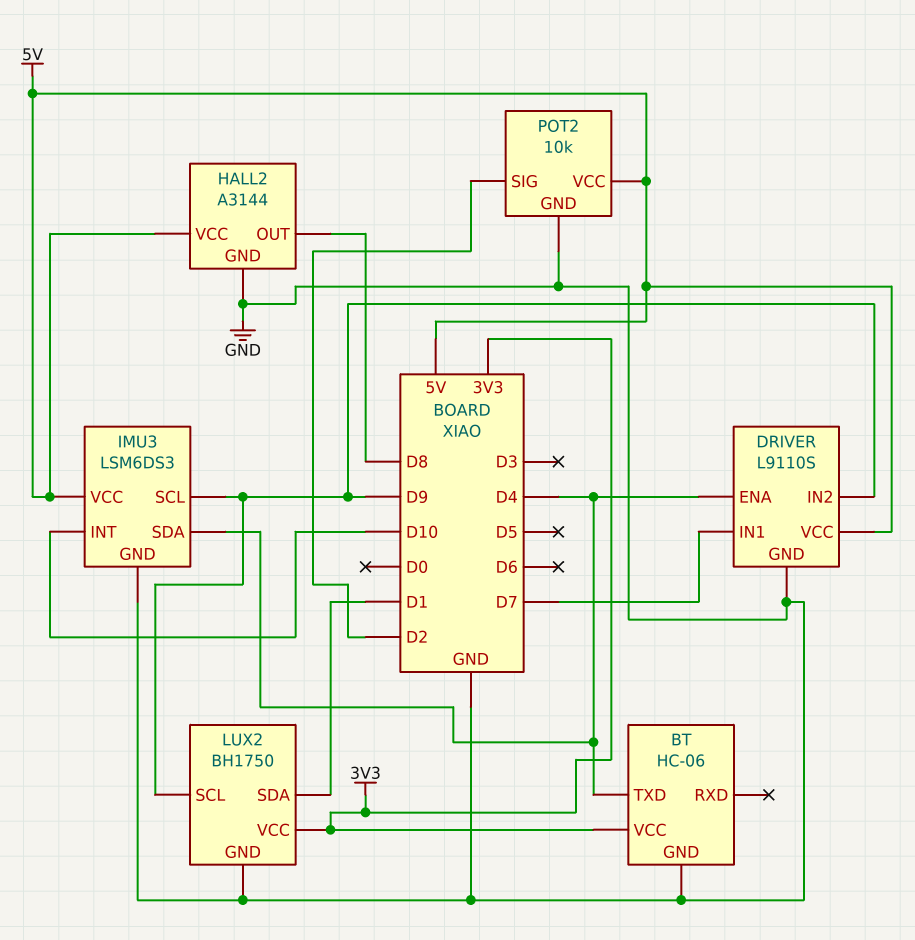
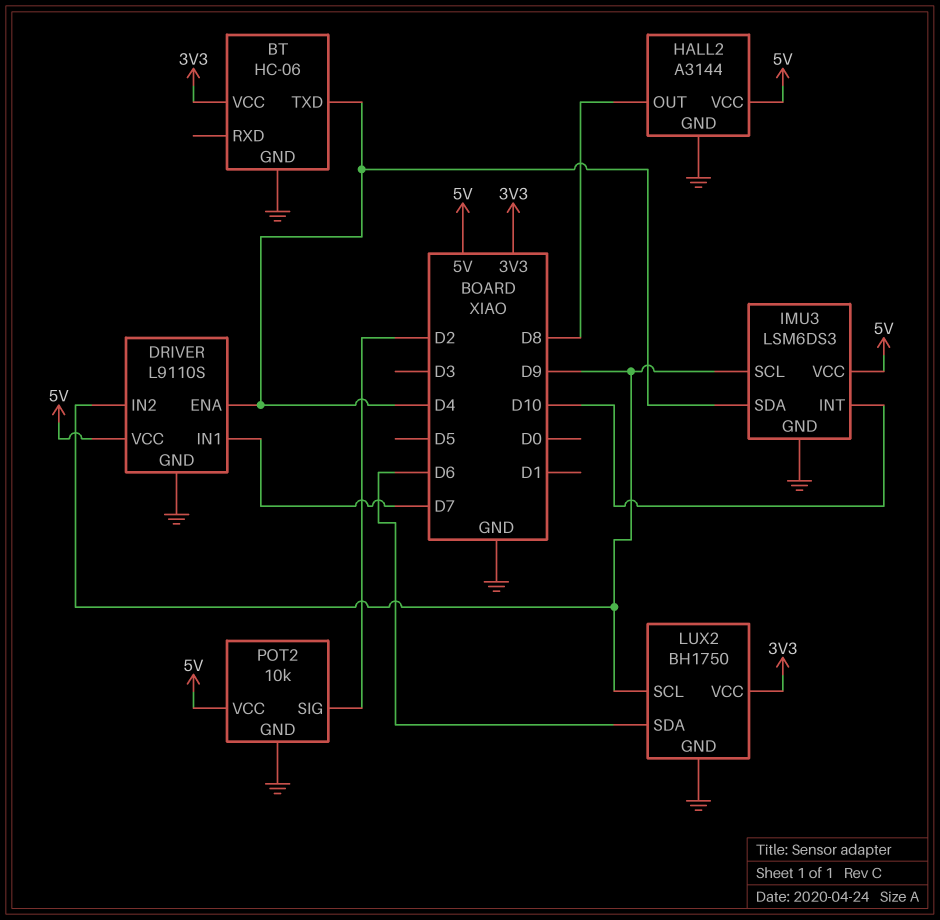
LUX2 pin SDA: D1 -> D6

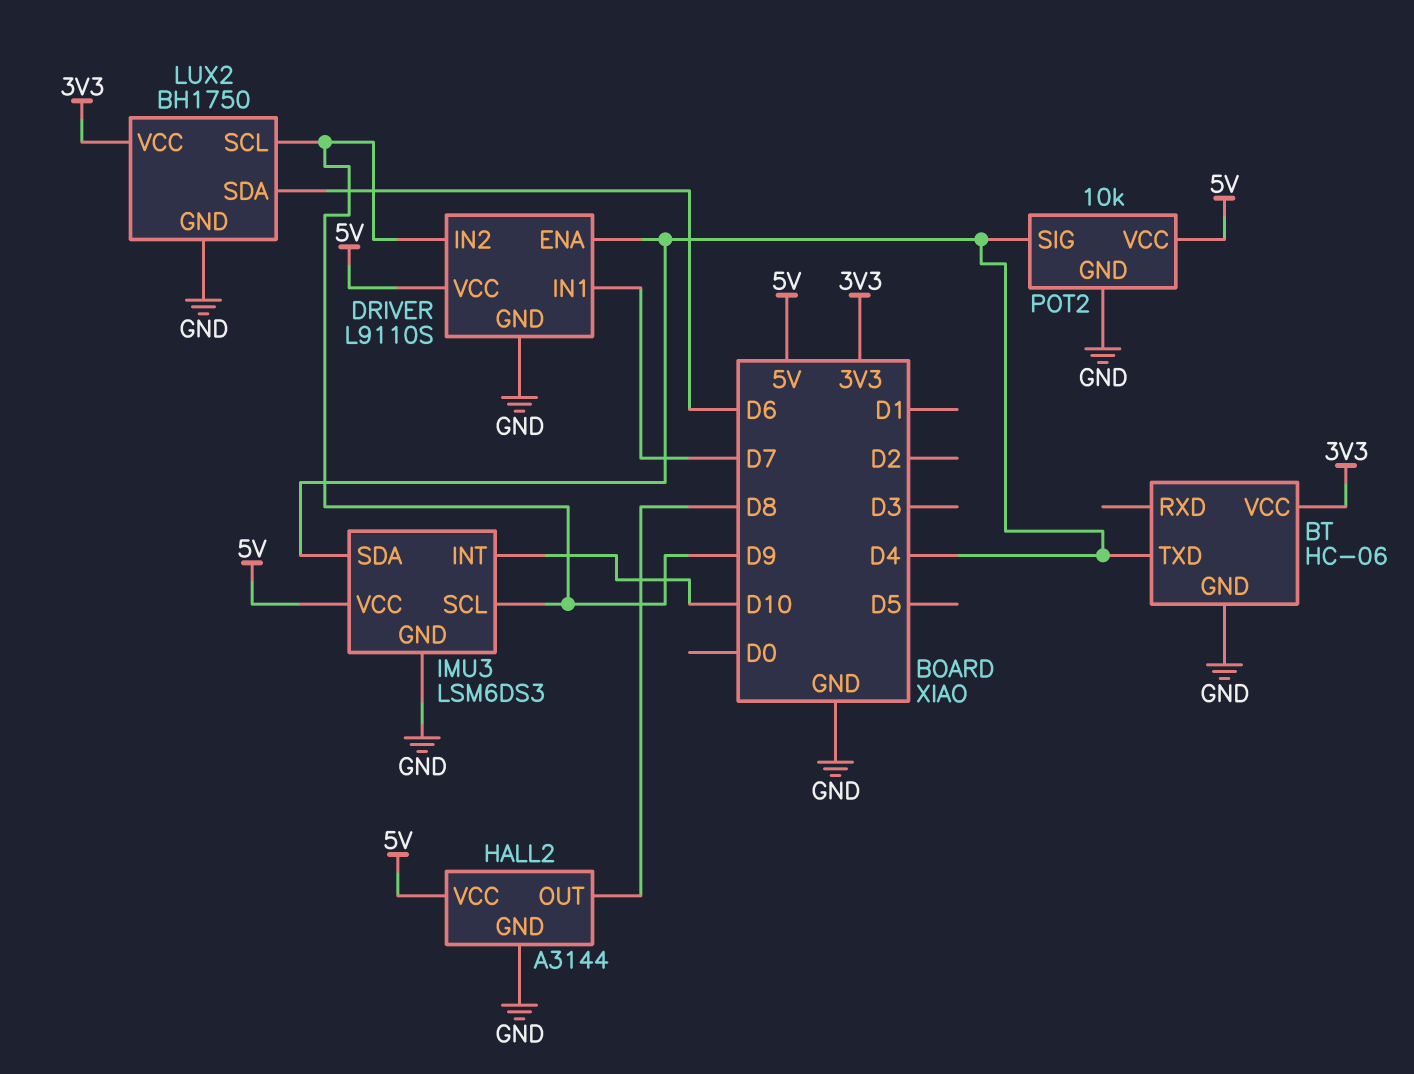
POT2 pin SIG: D2 -> D4

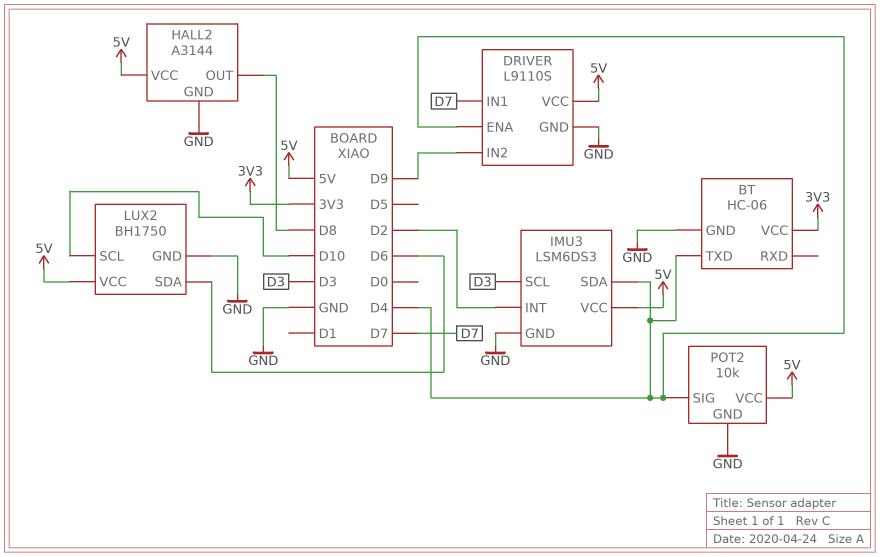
IMU3 pin INT: D10 -> D2
IMU3 pin SCL: D9 -> D3
LUX2 pin SCL: D9 -> D10
LUX2 pin VCC: 3V3 -> 5V

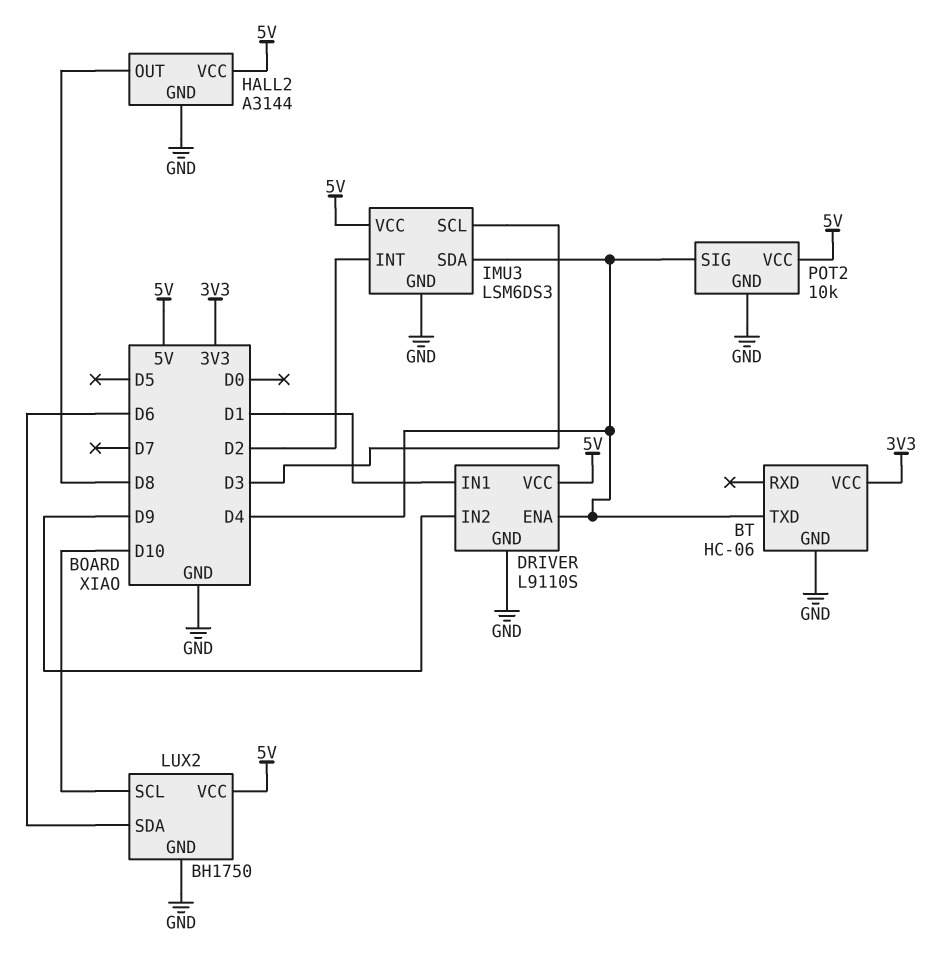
DRIVER pin IN1: D7 -> D1

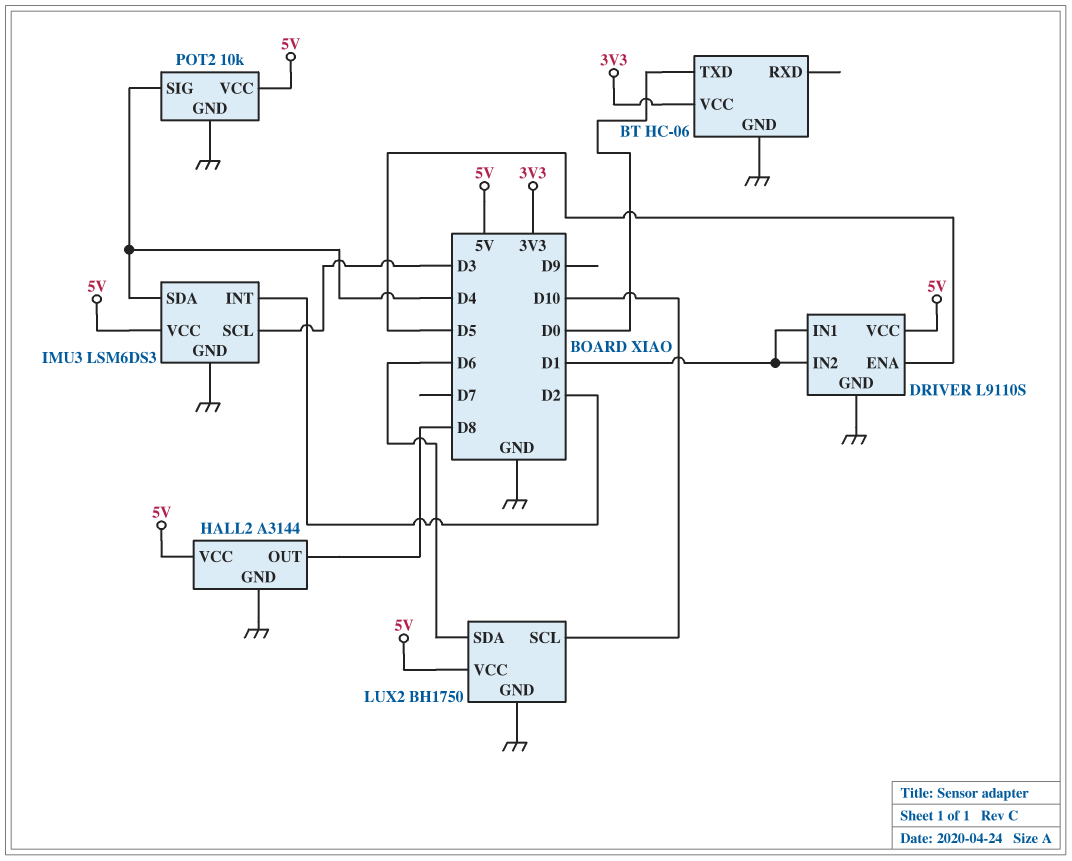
BT pin TXD: D4 -> D0
DRIVER pin ENA: D4 -> D5
DRIVER pin IN2: D9 -> D1

